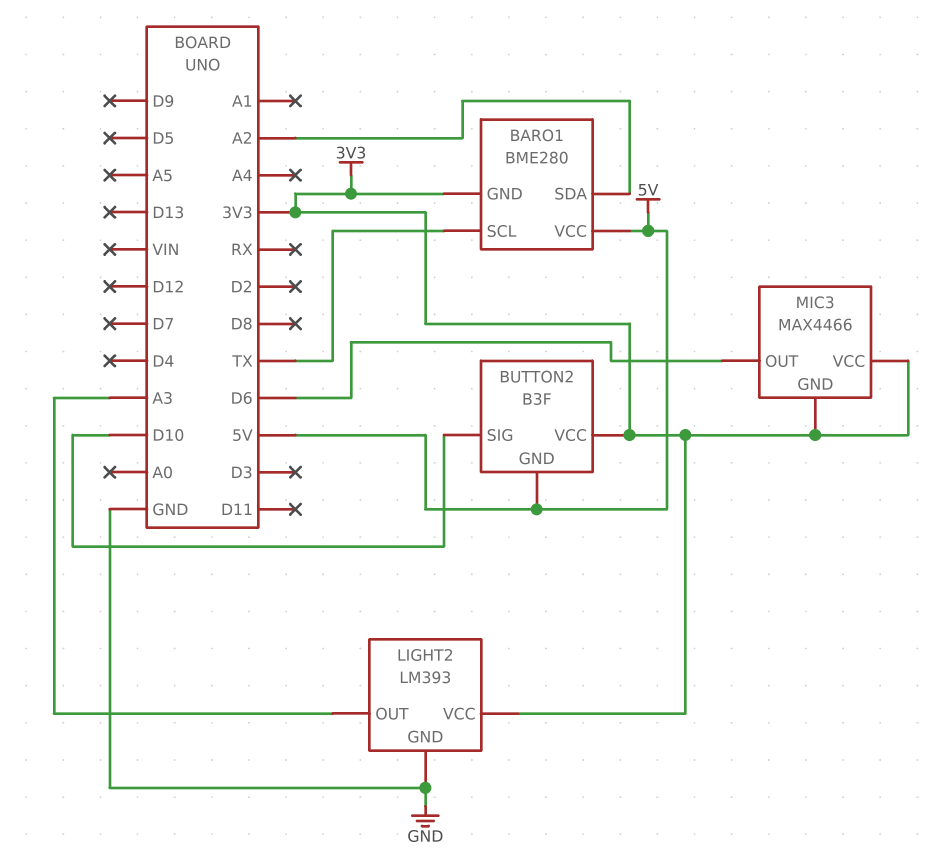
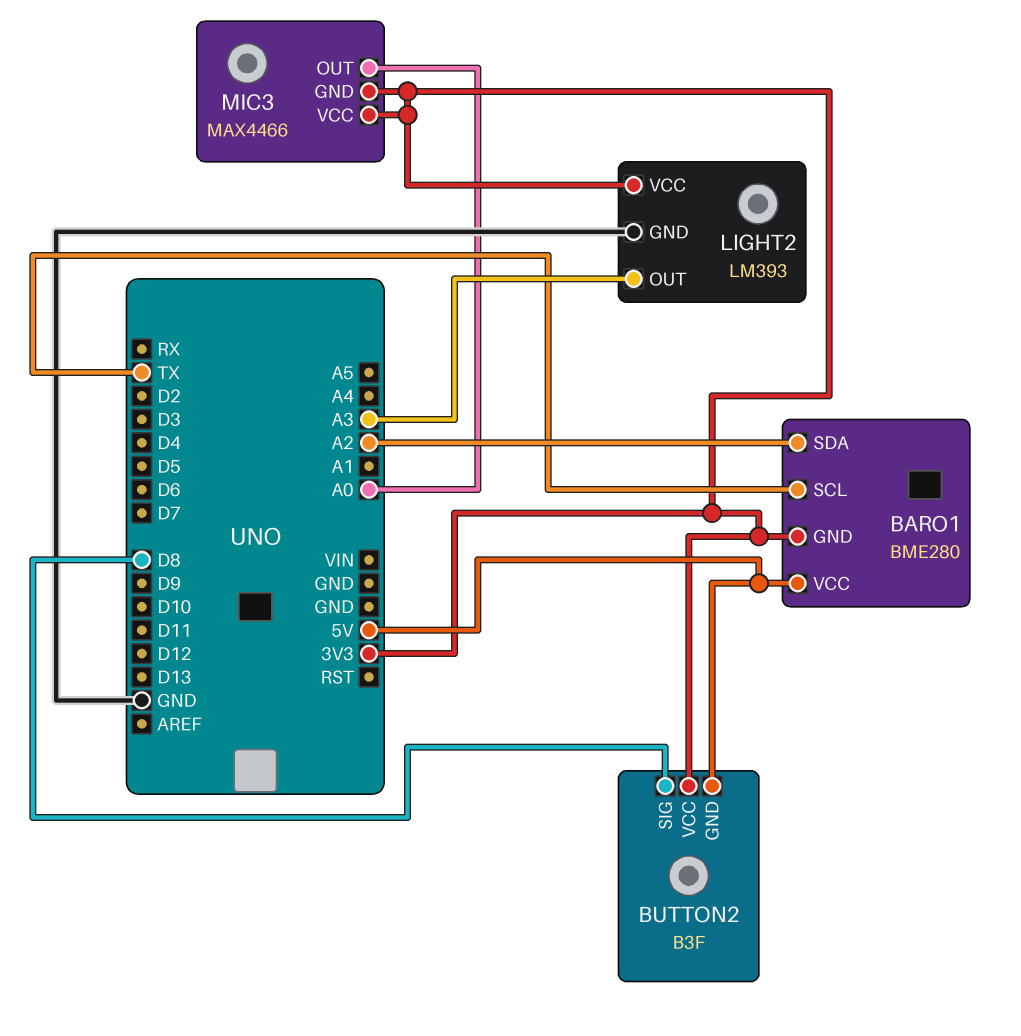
BUTTON2 pin SIG: D10 -> D8
MIC3 pin OUT: D6 -> A0

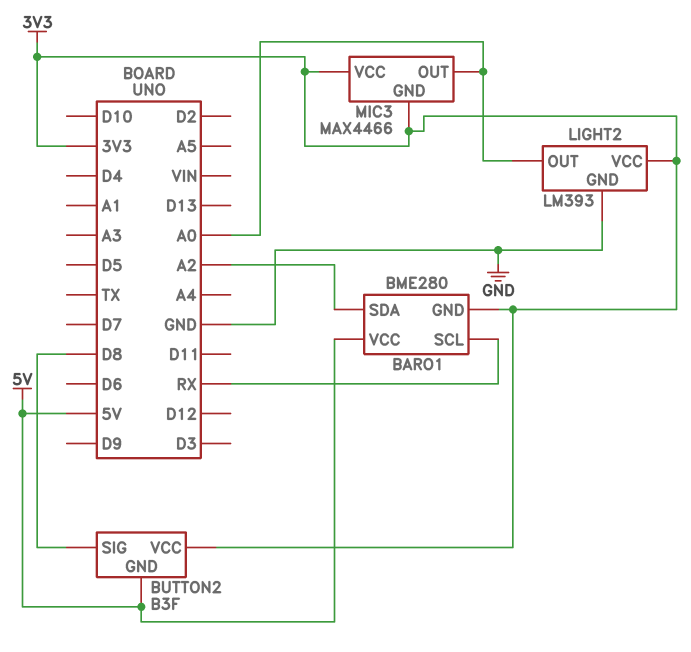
BARO1 pin SCL: TX -> RX
LIGHT2 pin OUT: A3 -> A0

